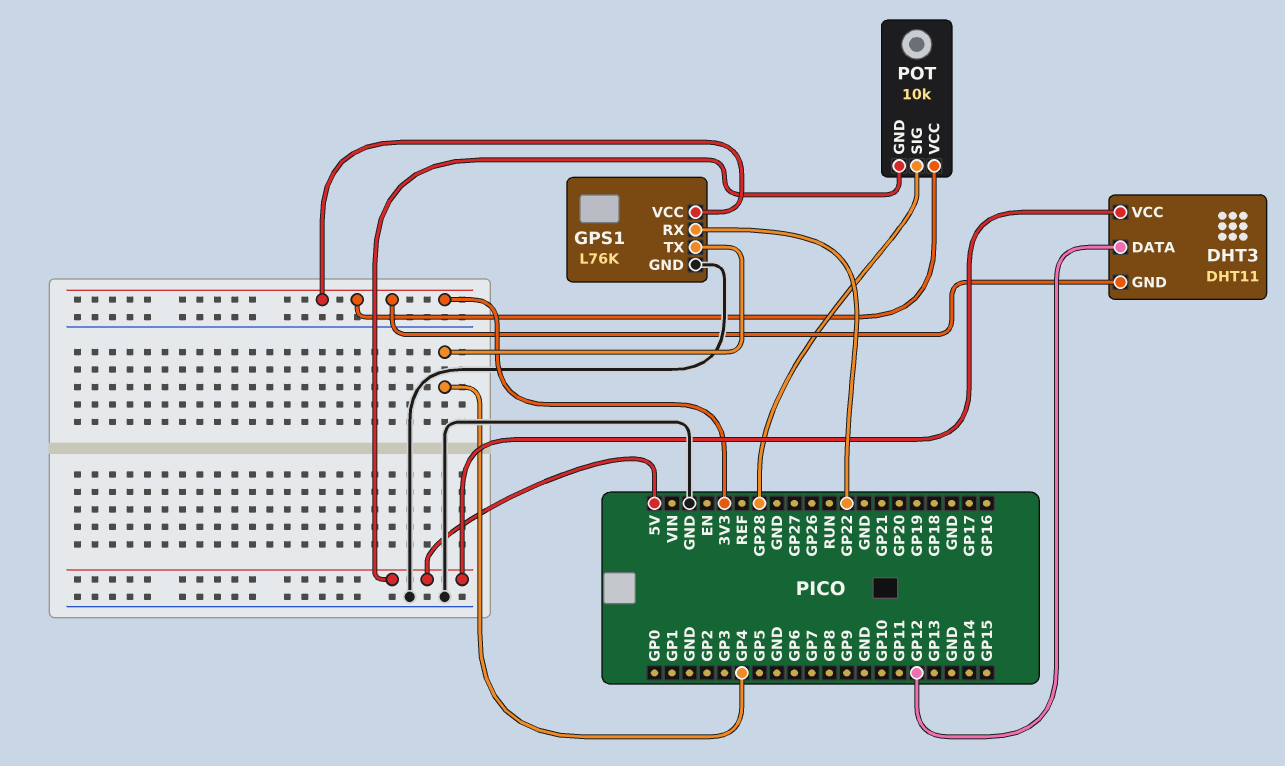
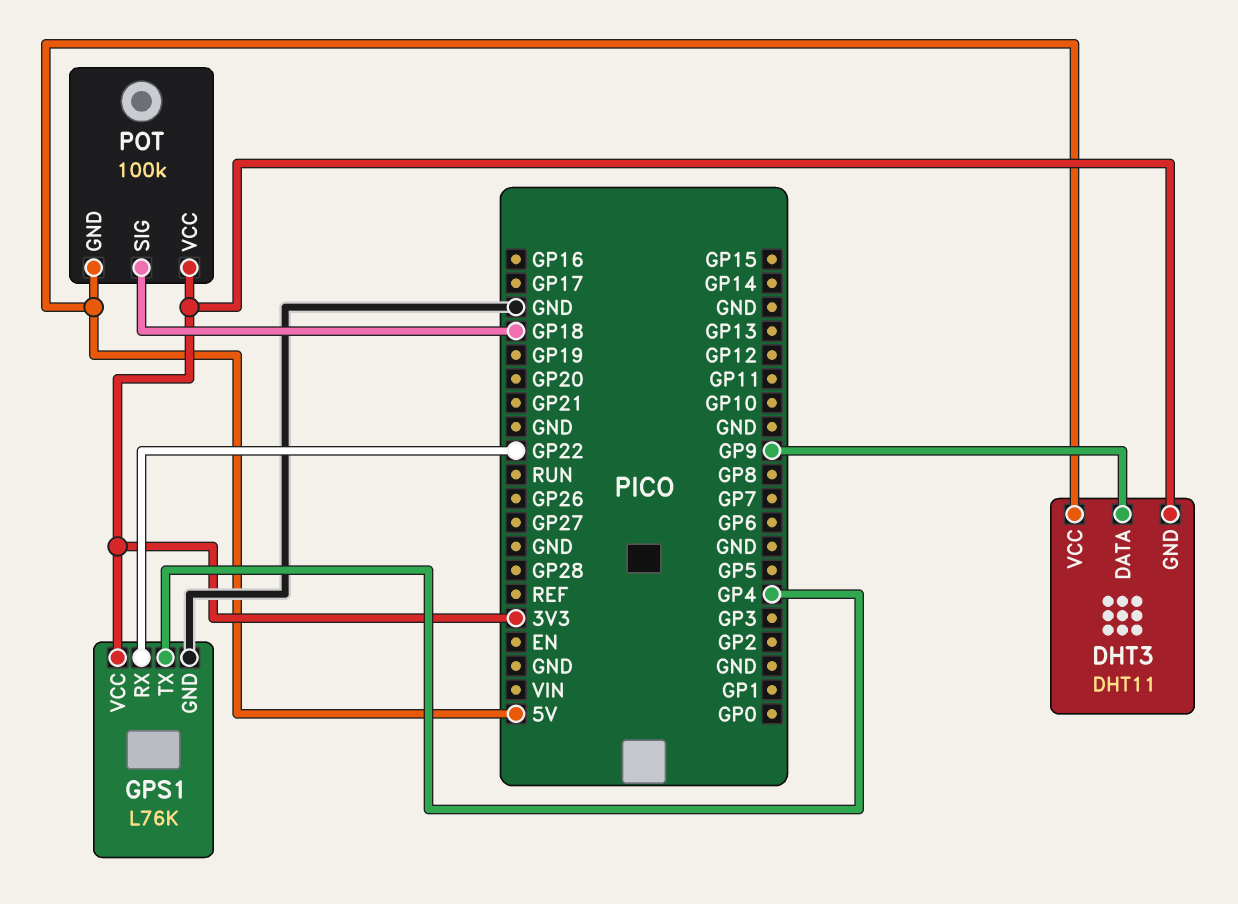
DHT3 pin DATA: GP12 -> GP9
POT: 10k -> 100k
POT pin SIG: GP28 -> GP18

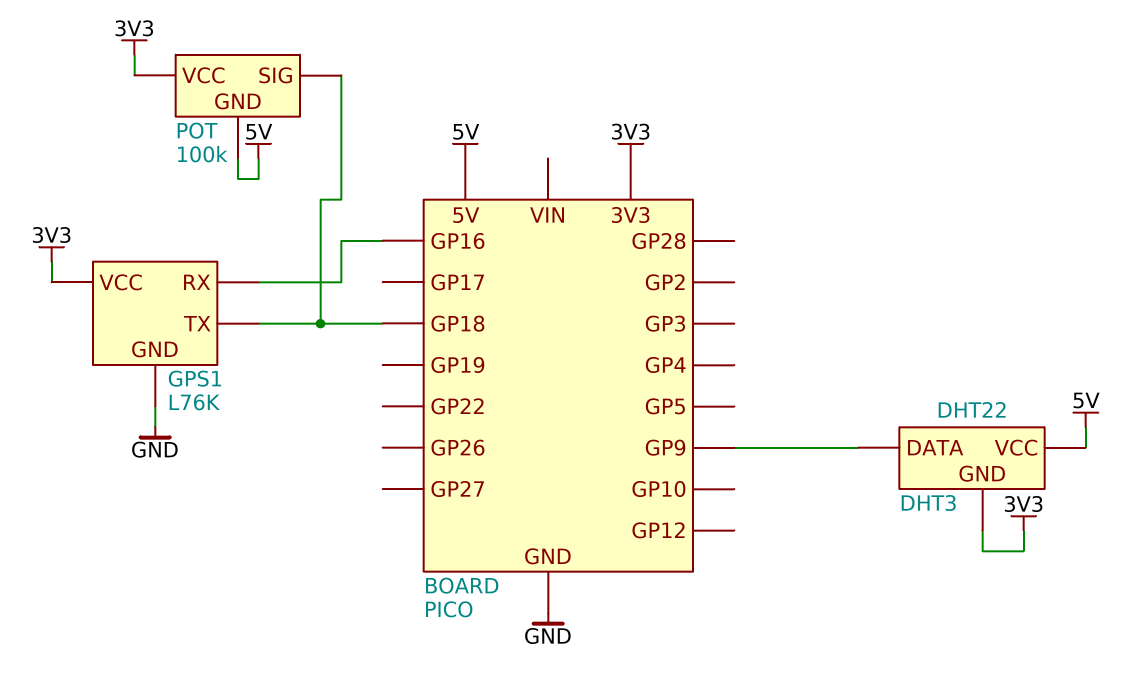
DHT3: DHT11 -> DHT22
GPS1 pin RX: GP22 -> GP16
GPS1 pin TX: GP4 -> GP18

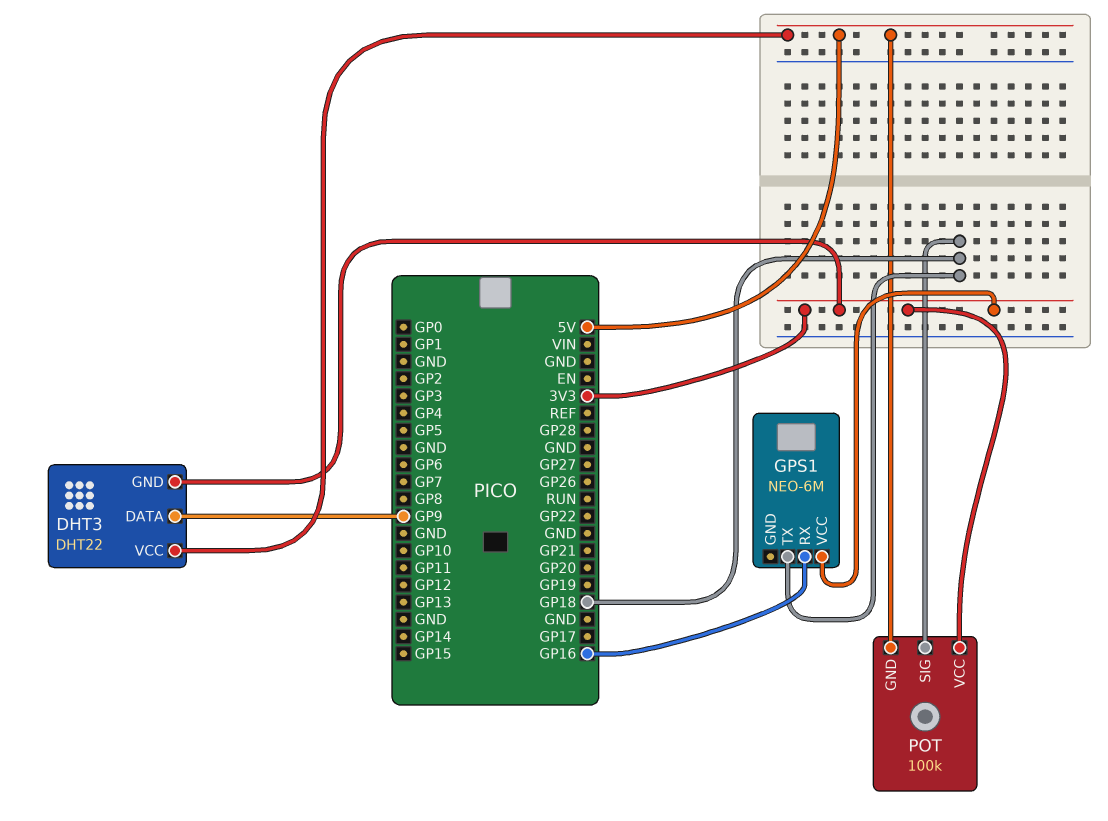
GPS1: L76K -> NEO-6M
GPS1 pin GND: GND -> none

